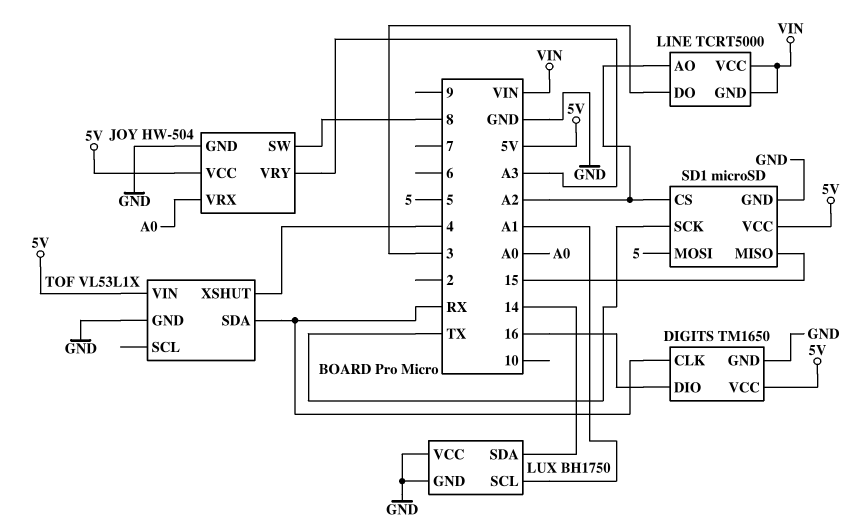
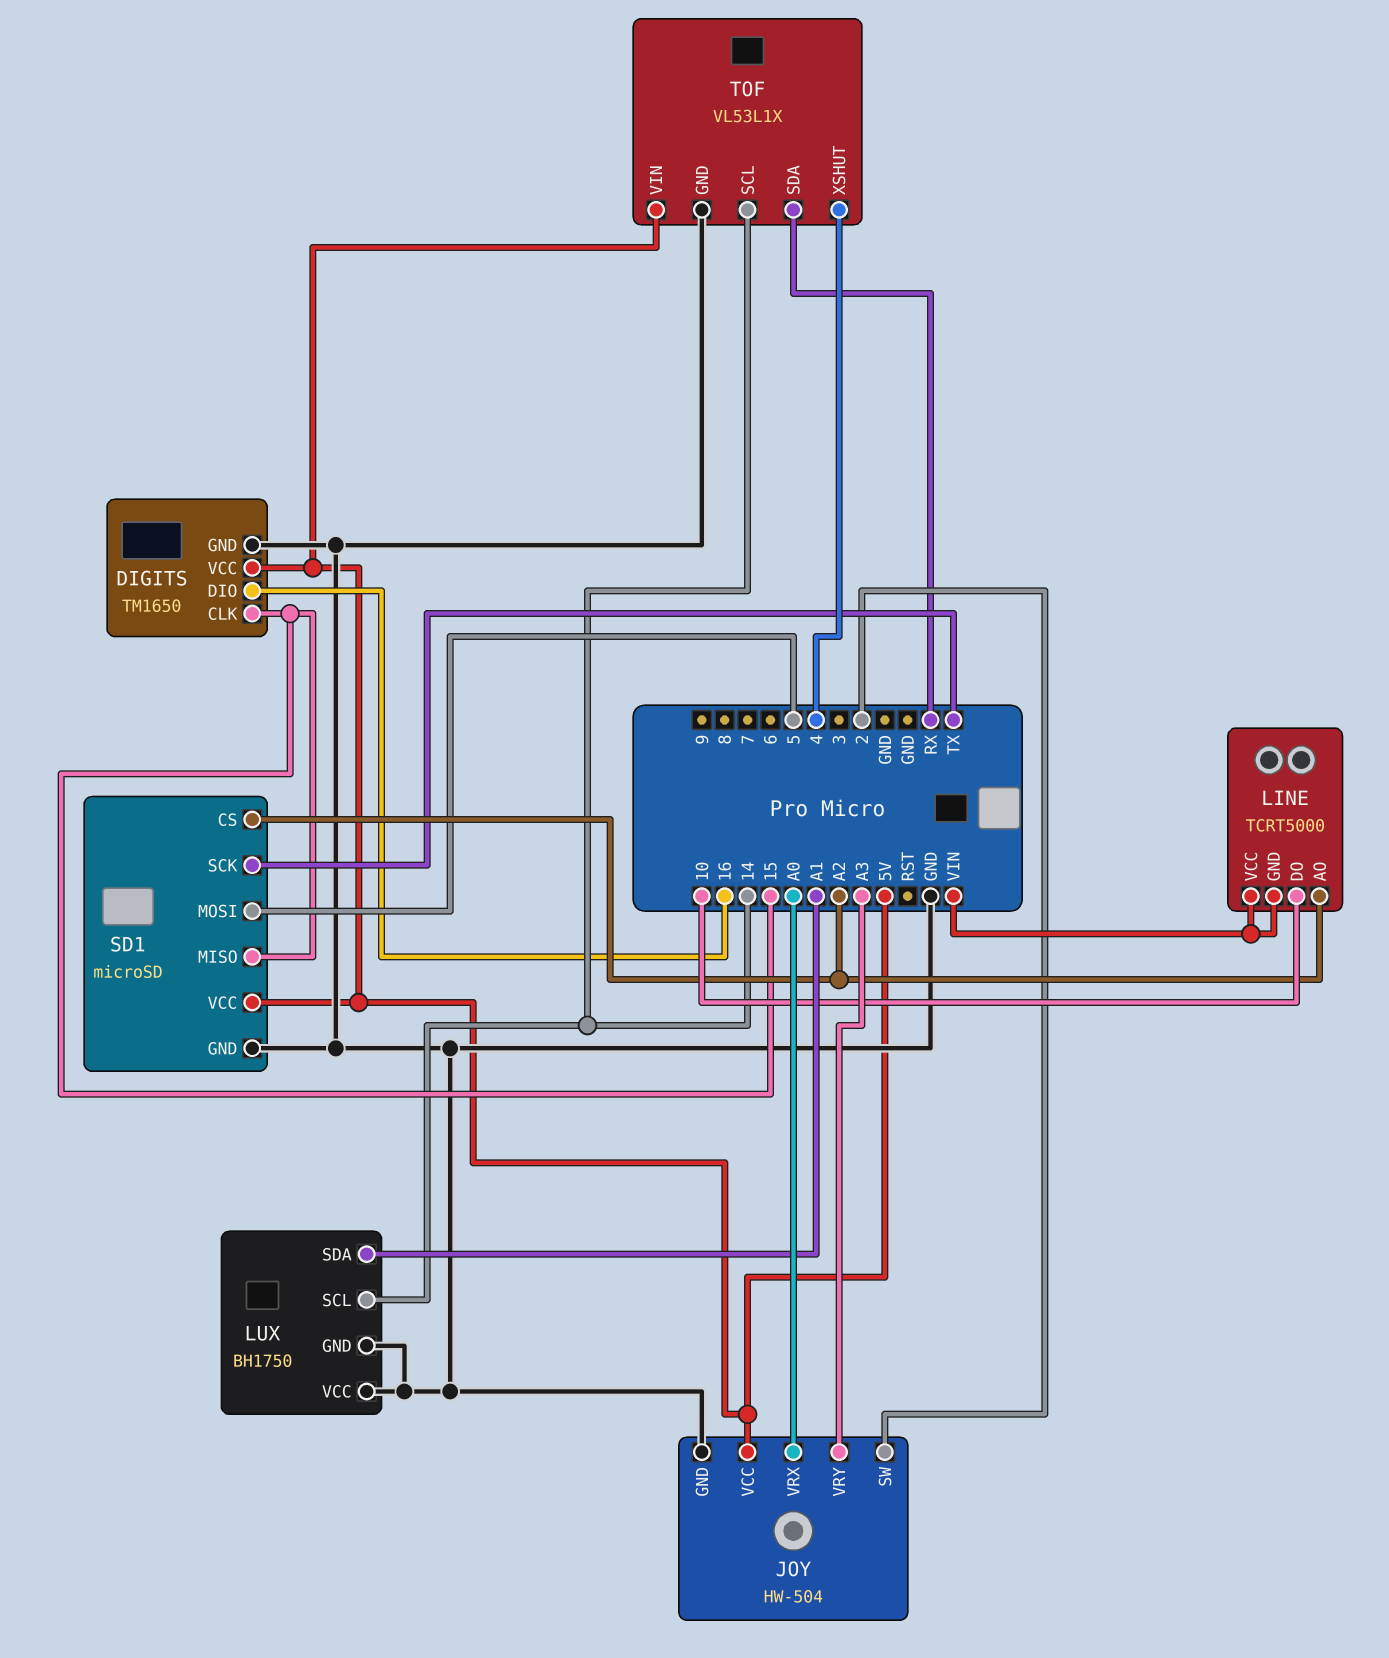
DIGITS pin CLK: RX -> 15
JOY pin SW: 8 -> 2
LINE pin DO: 3 -> 10
LUX pin SCL: A1 -> 14
LUX pin SDA: 14 -> A1
TOF pin SCL: none -> 14

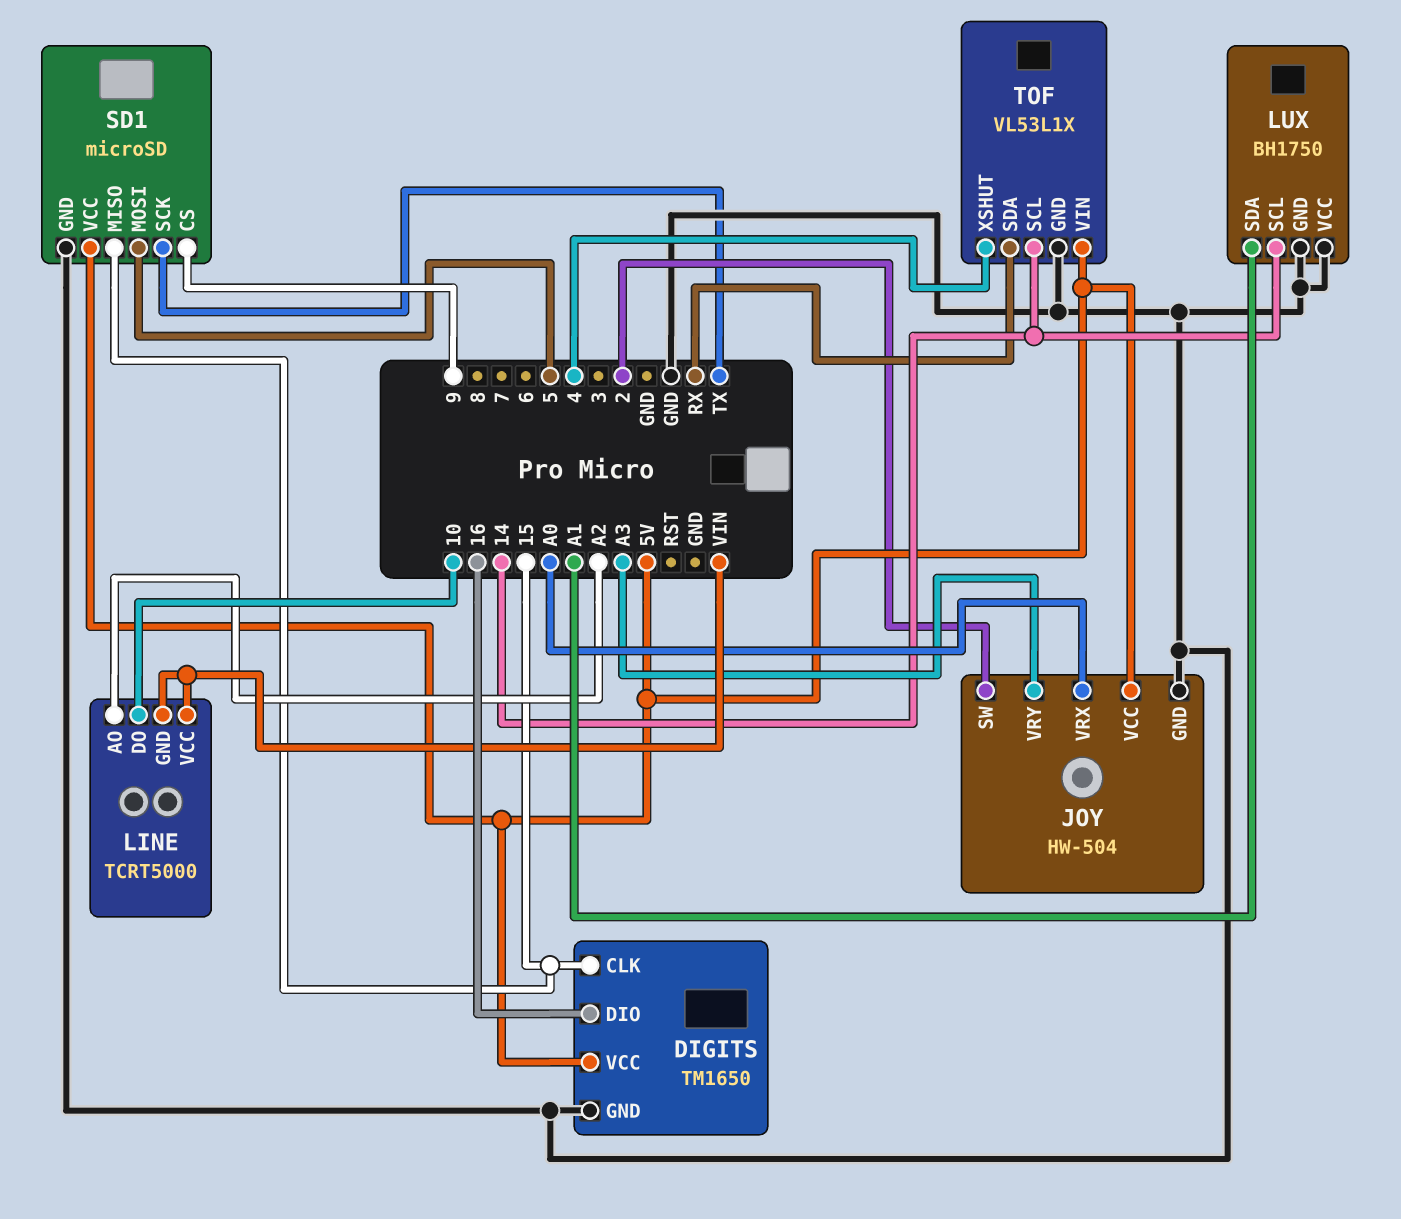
SD1 pin CS: A2 -> 9

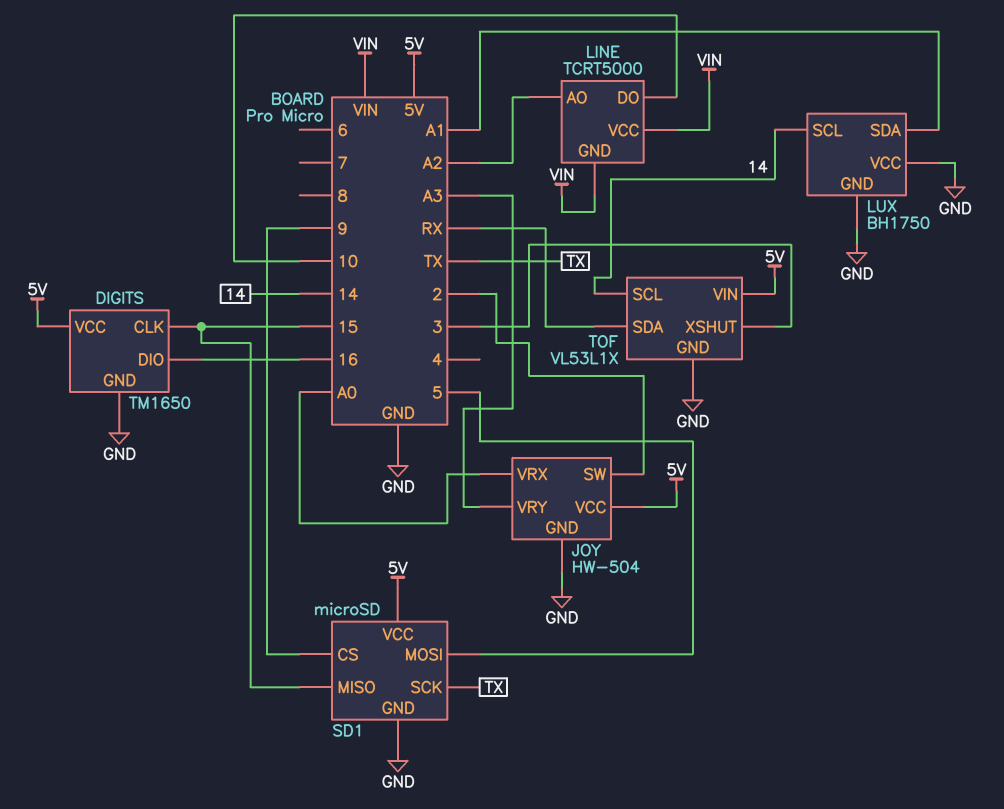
TOF pin XSHUT: 4 -> 3

